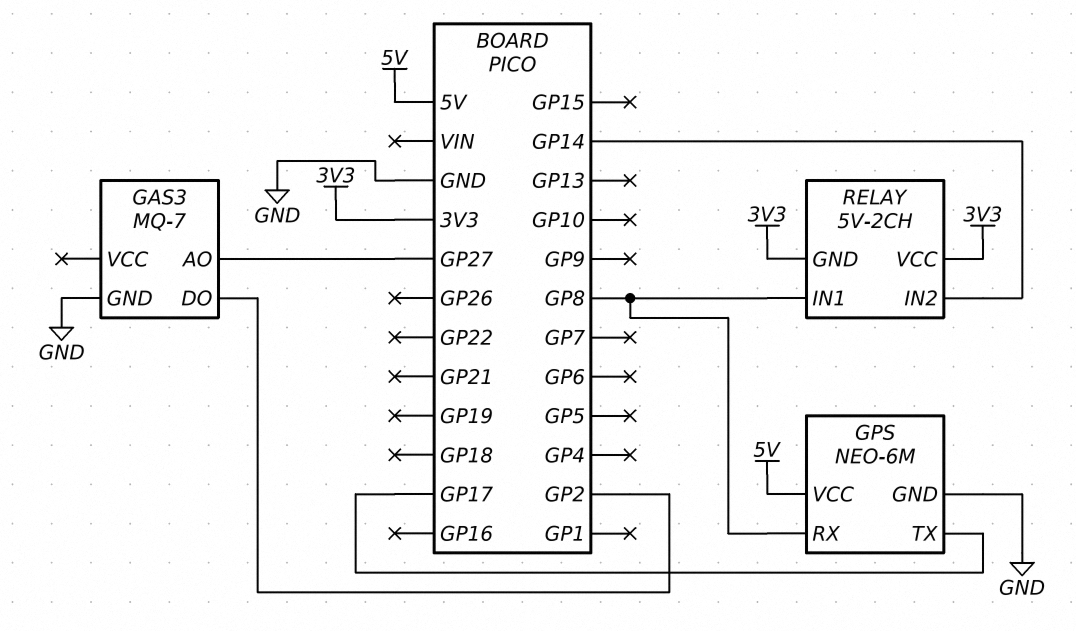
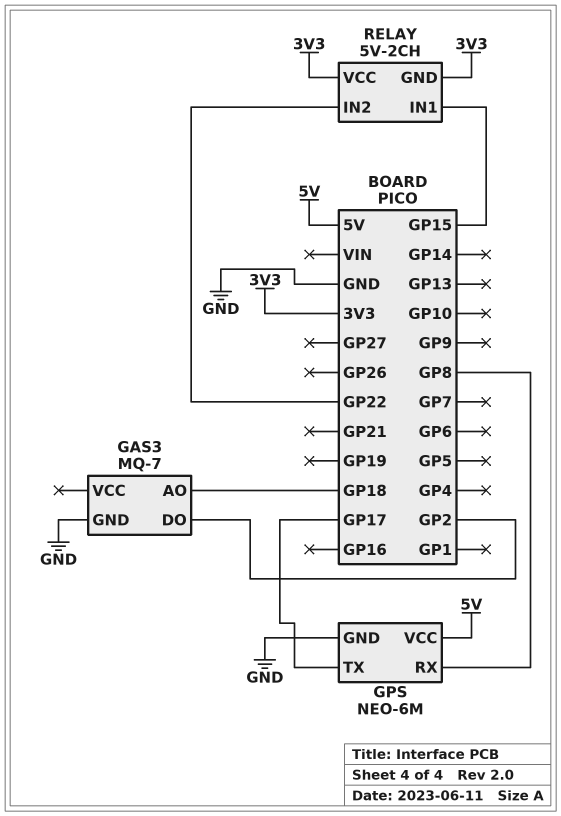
GAS3 pin AO: GP27 -> GP18
RELAY pin IN1: GP8 -> GP15
RELAY pin IN2: GP14 -> GP22

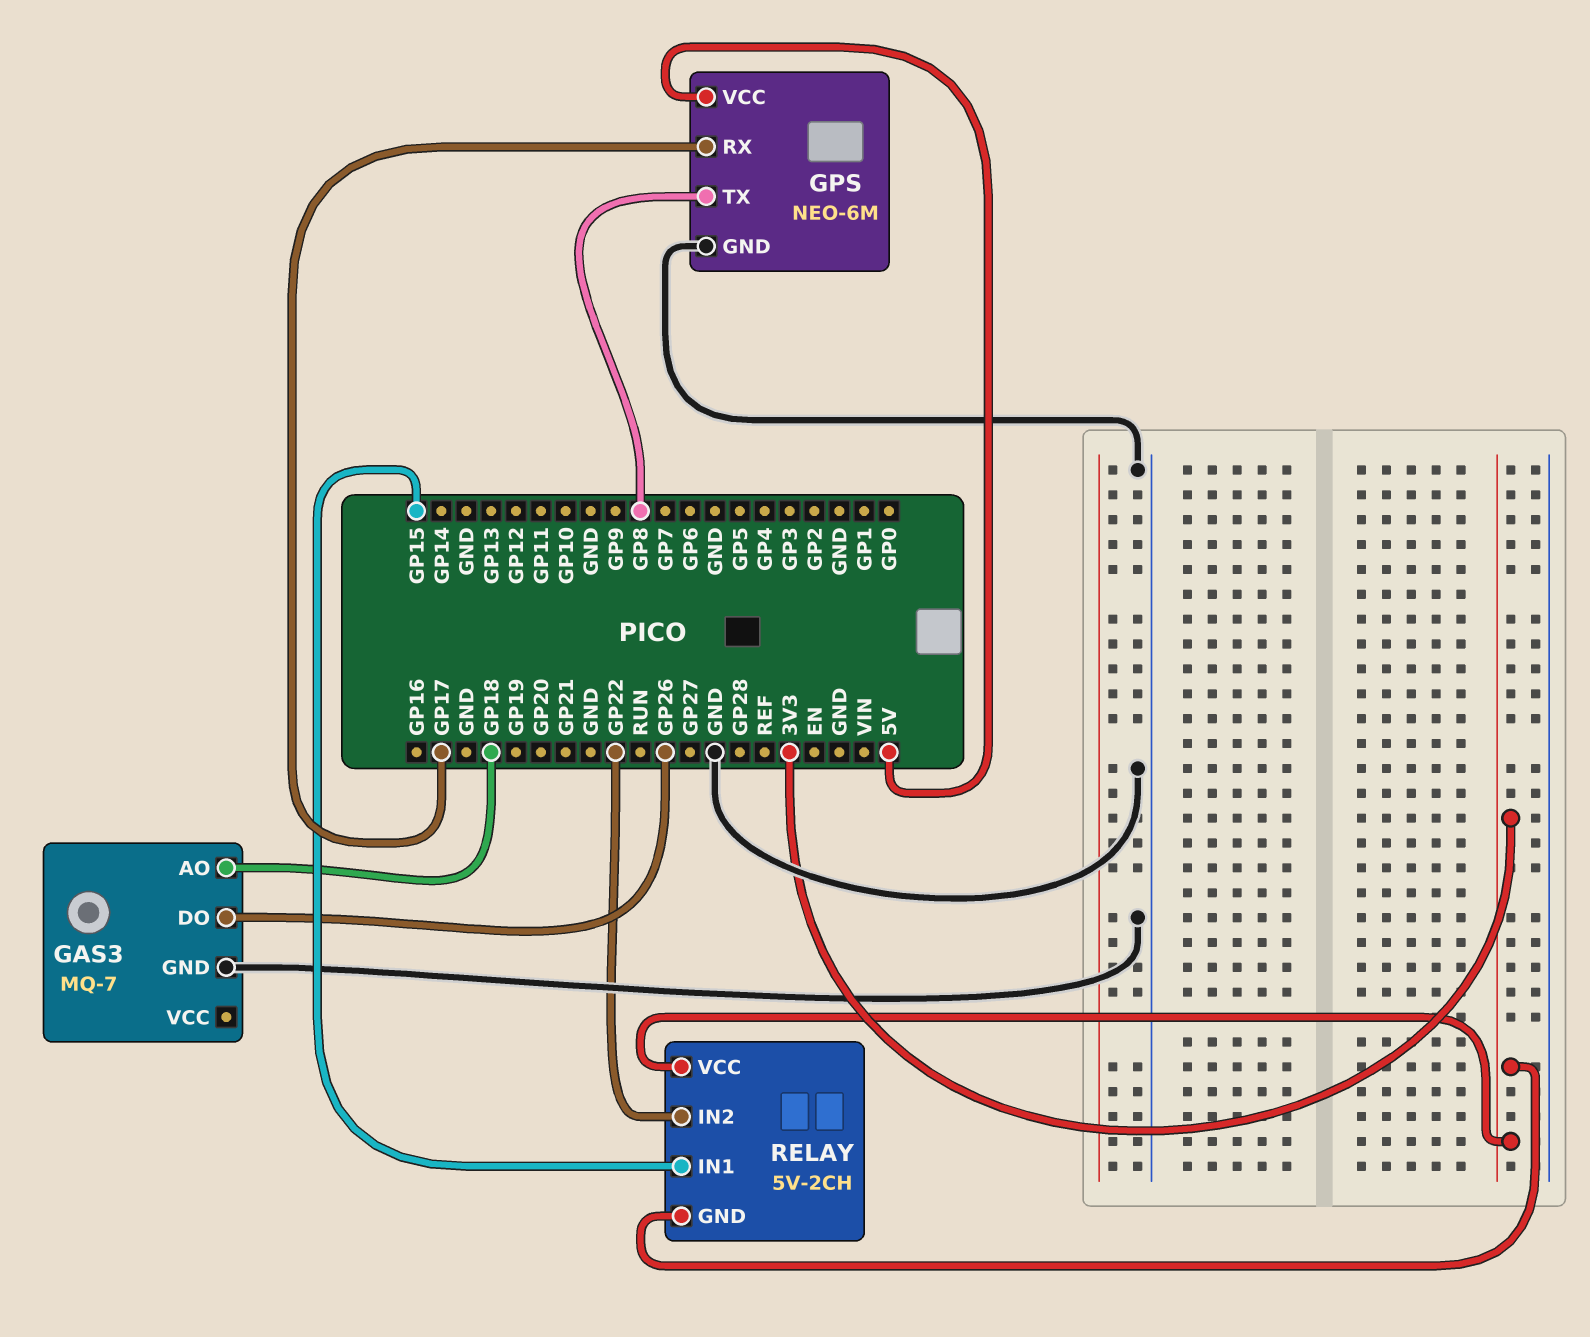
GAS3 pin DO: GP2 -> GP26
GPS pin RX: GP8 -> GP17
GPS pin TX: GP17 -> GP8

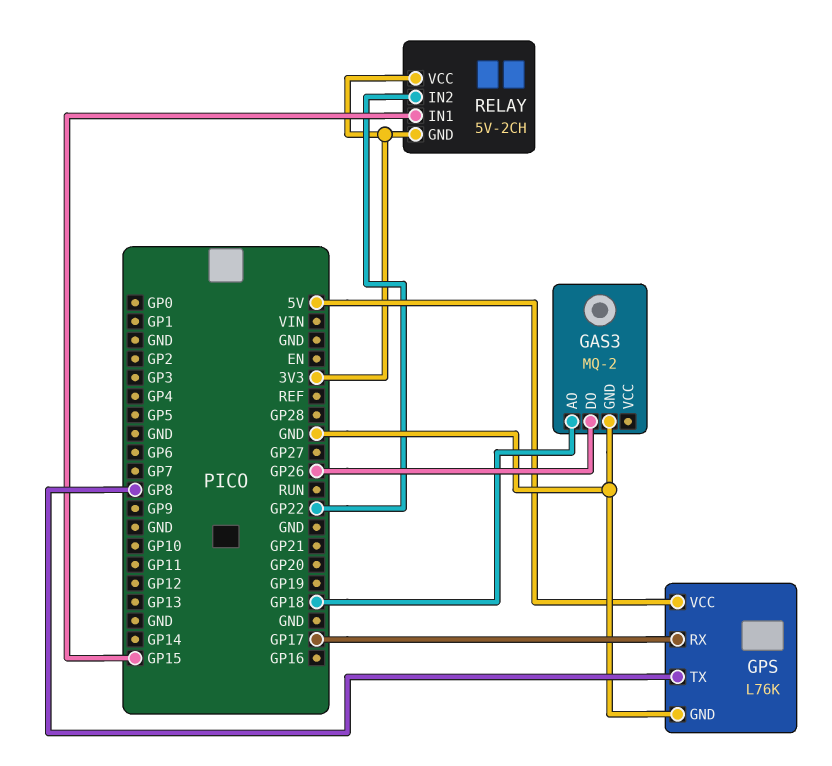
GAS3: MQ-7 -> MQ-2
GPS: NEO-6M -> L76K

